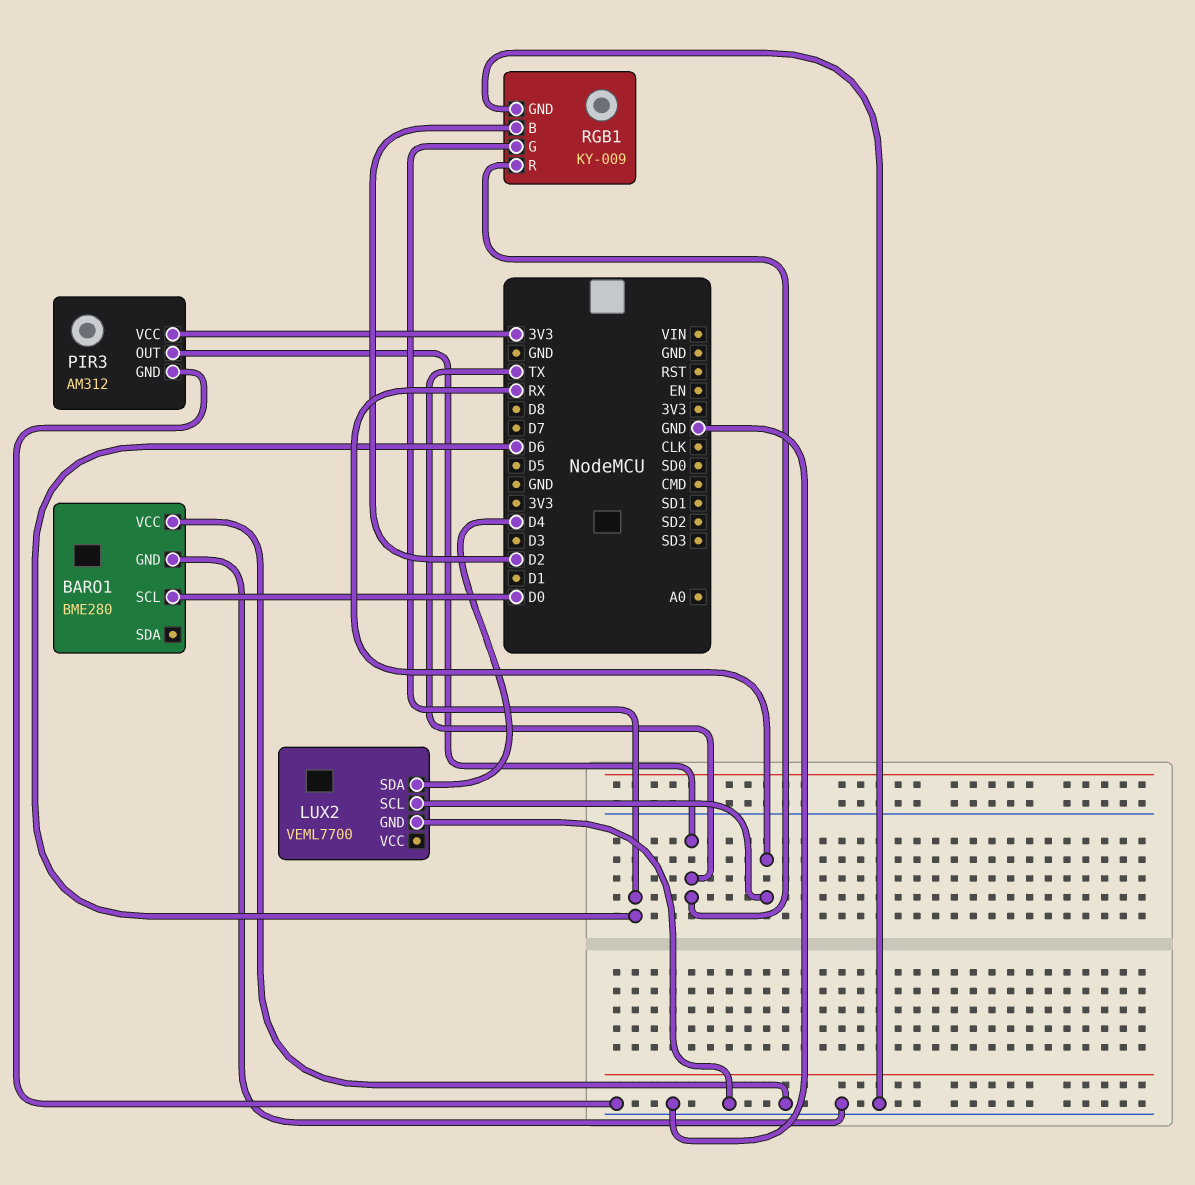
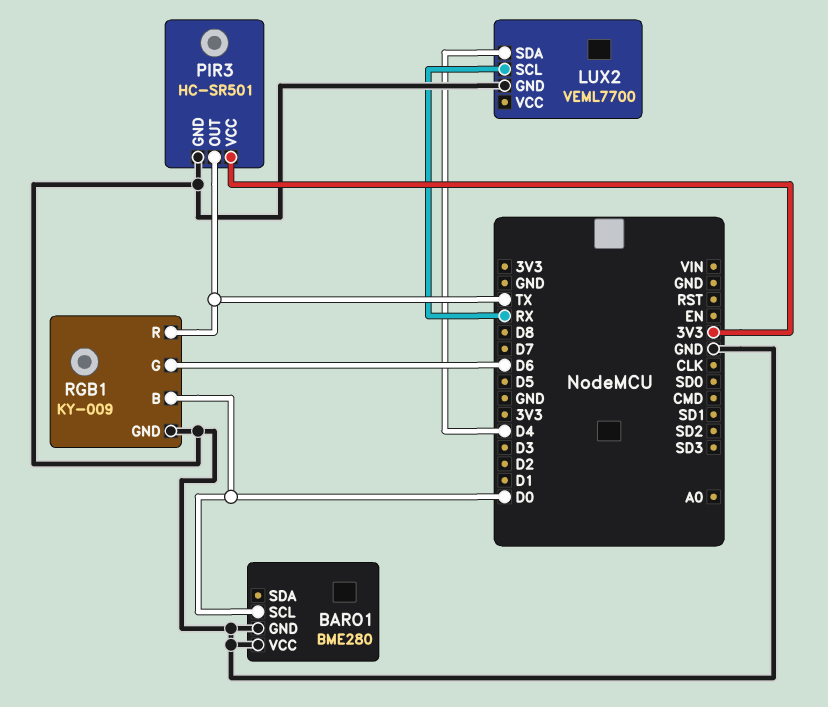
PIR3: AM312 -> HC-SR501
RGB1 pin B: D2 -> D0

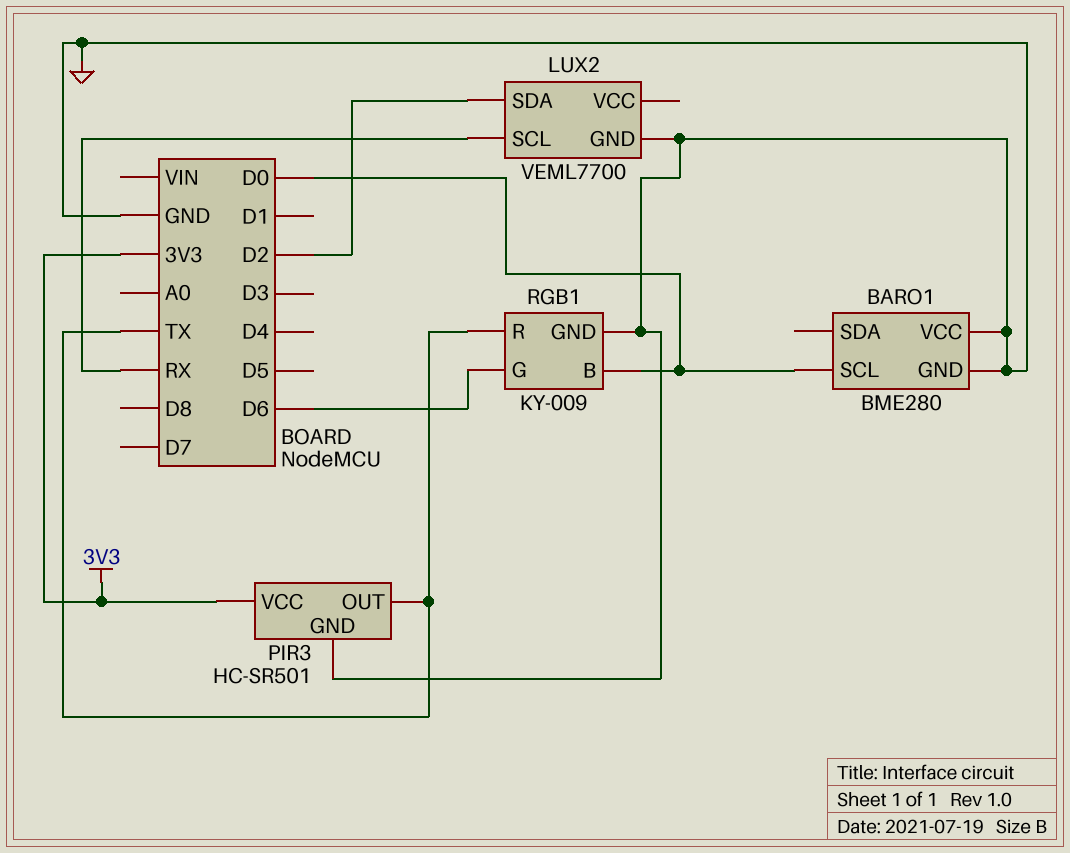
LUX2 pin SDA: D4 -> D2

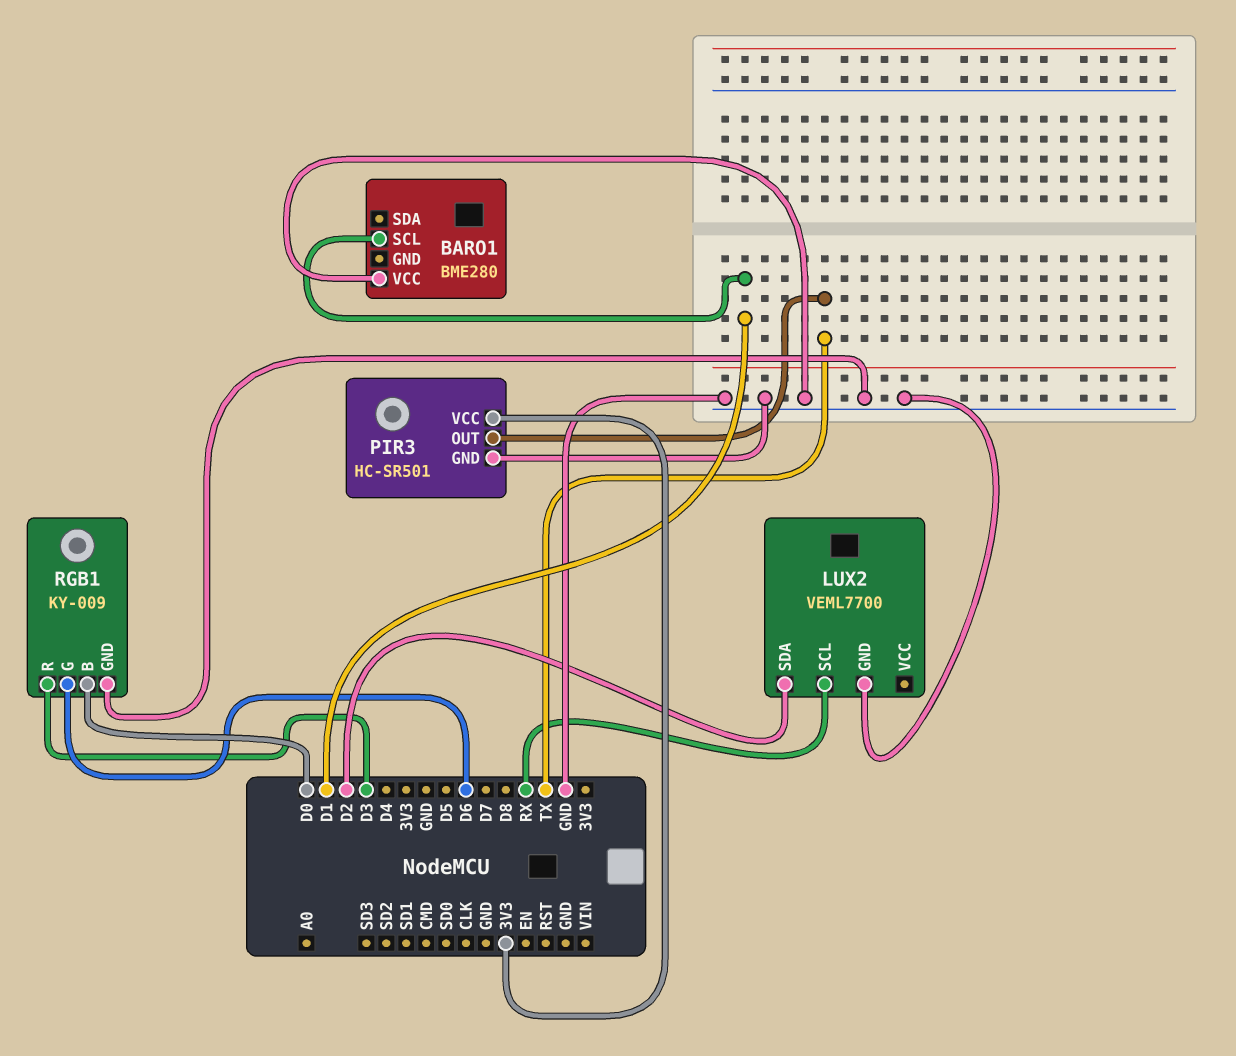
BARO1 pin GND: GND -> none
BARO1 pin SCL: D0 -> D1
RGB1 pin R: TX -> D3

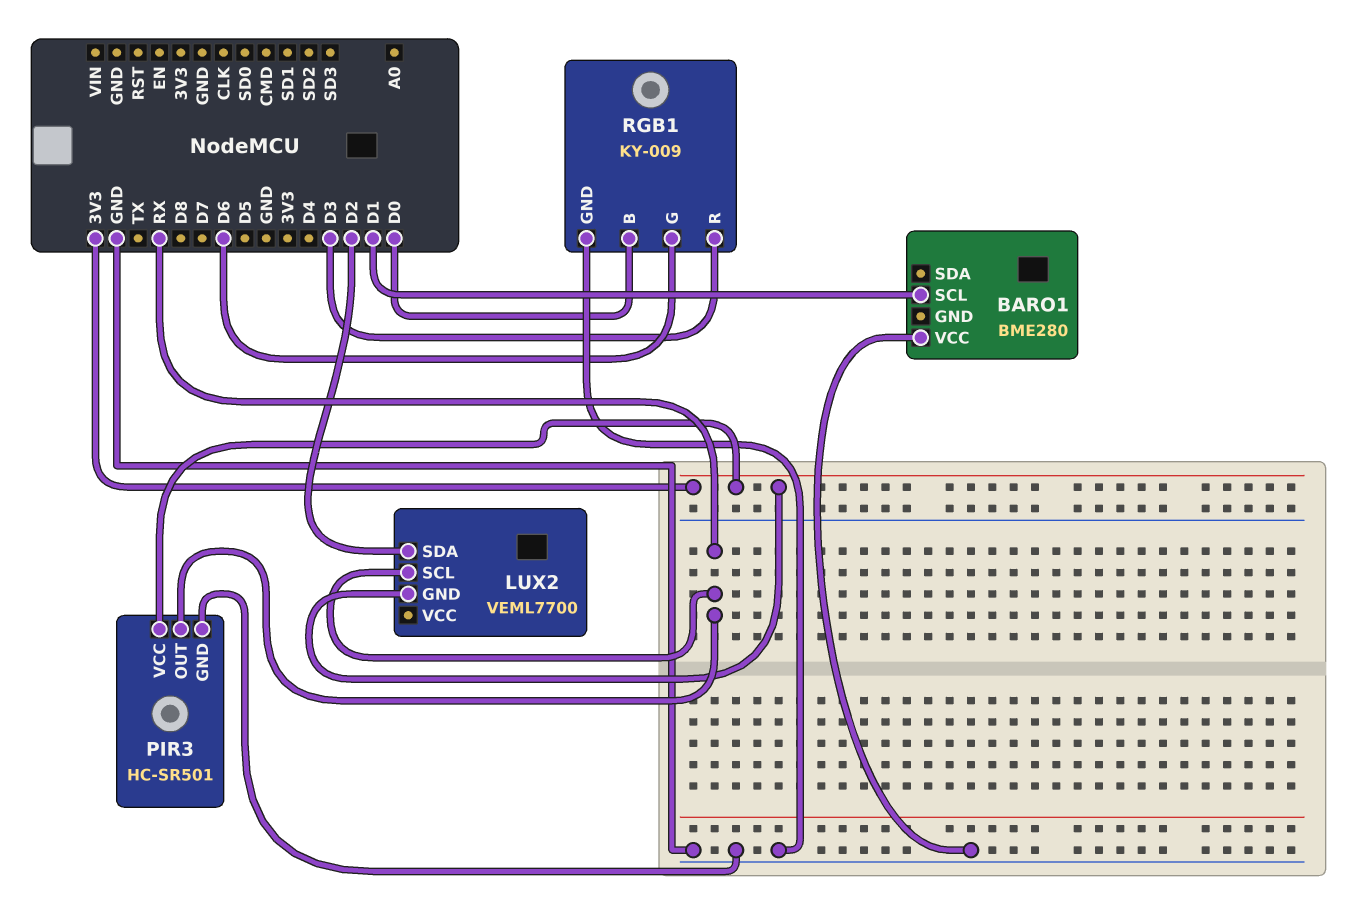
LUX2 pin GND: GND -> 3V3
PIR3 pin OUT: TX -> RX

